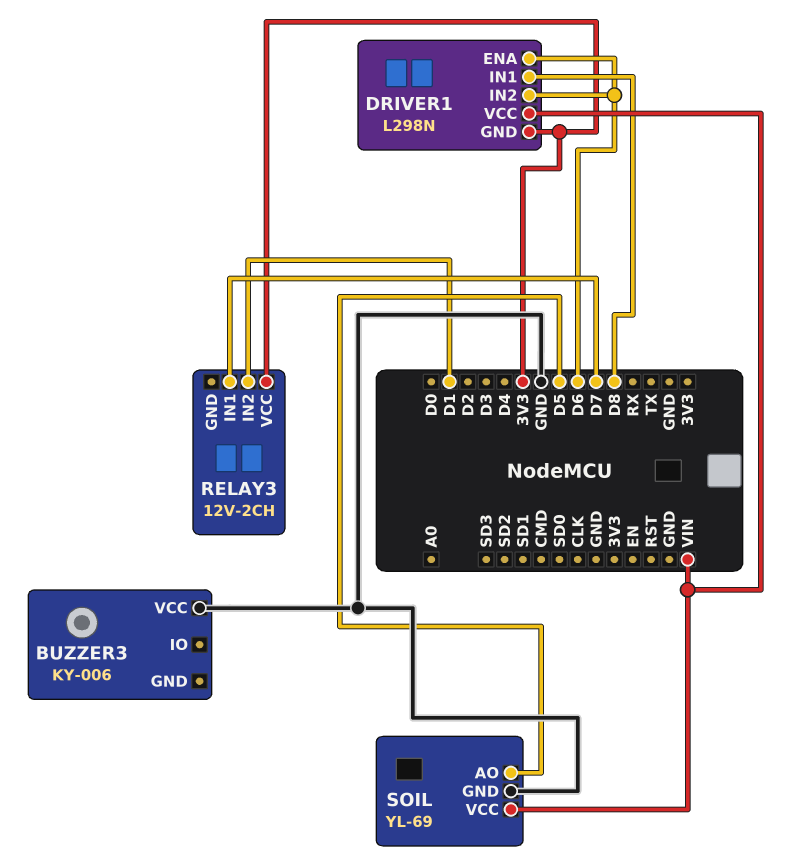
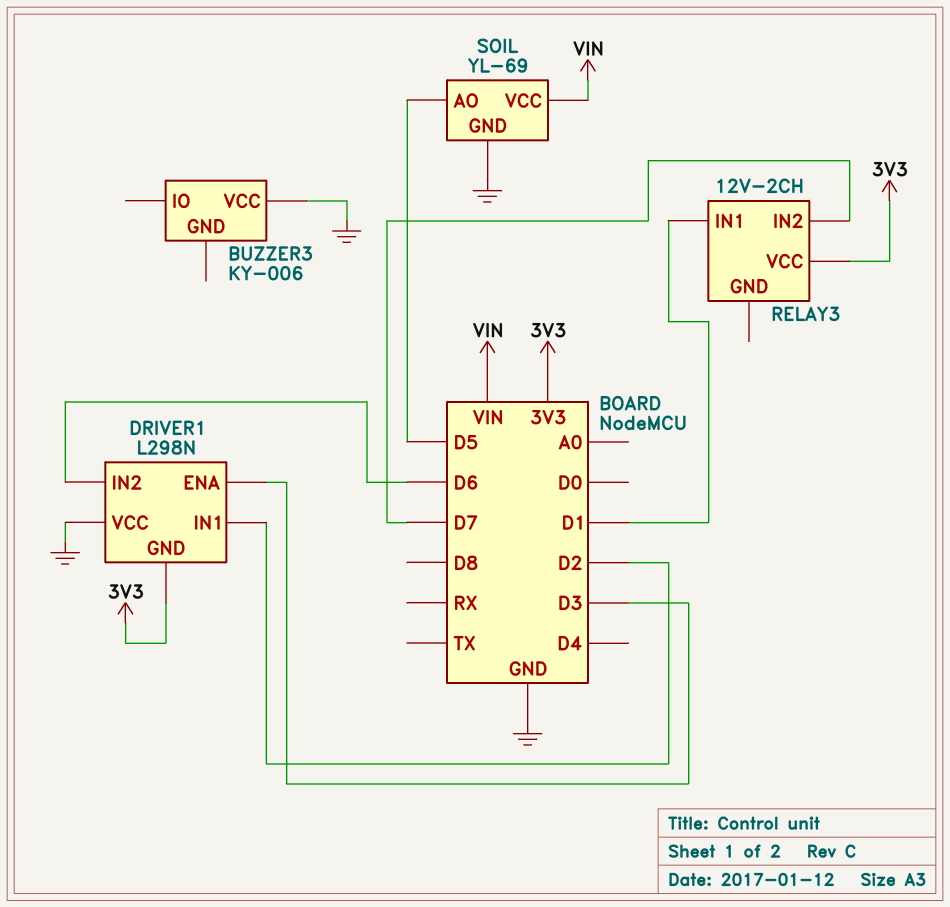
DRIVER1 pin ENA: D6 -> D3
DRIVER1 pin IN1: D8 -> D2
DRIVER1 pin VCC: VIN -> GND
RELAY3 pin IN1: D7 -> D1
RELAY3 pin IN2: D1 -> D7

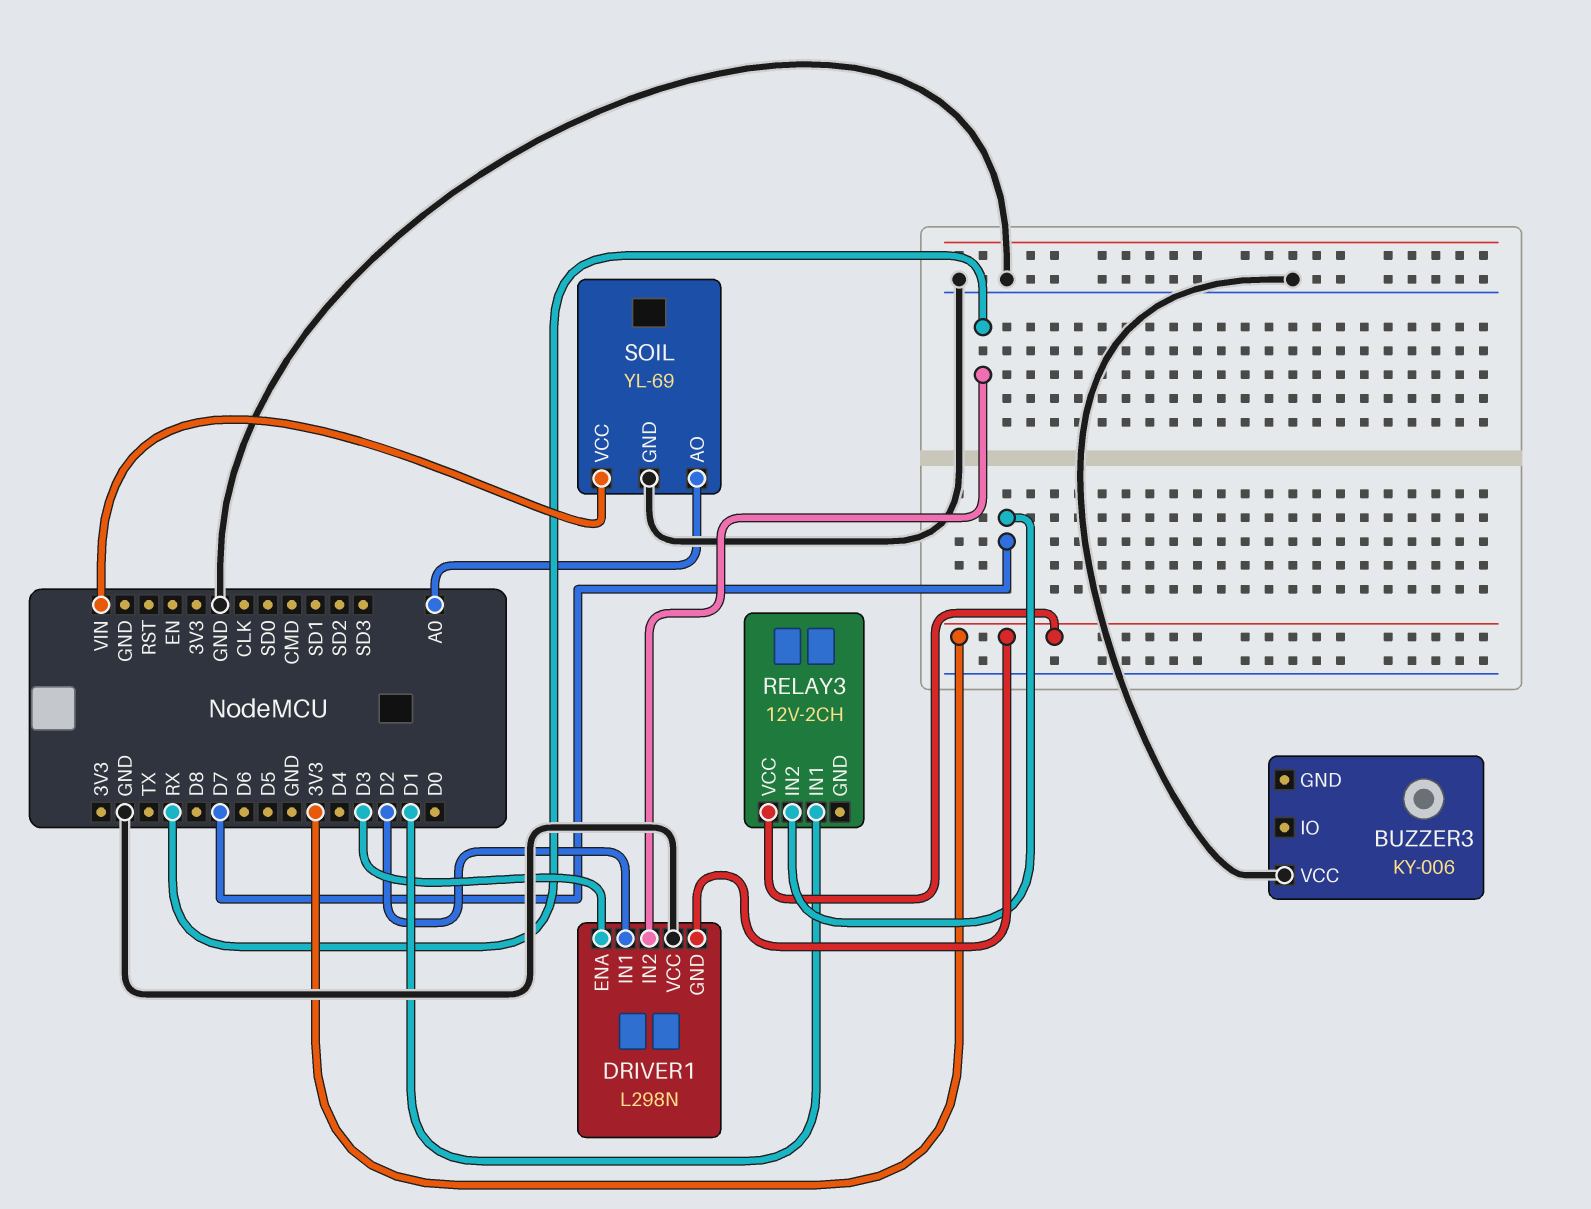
DRIVER1 pin IN2: D6 -> RX
SOIL pin AO: D5 -> A0

